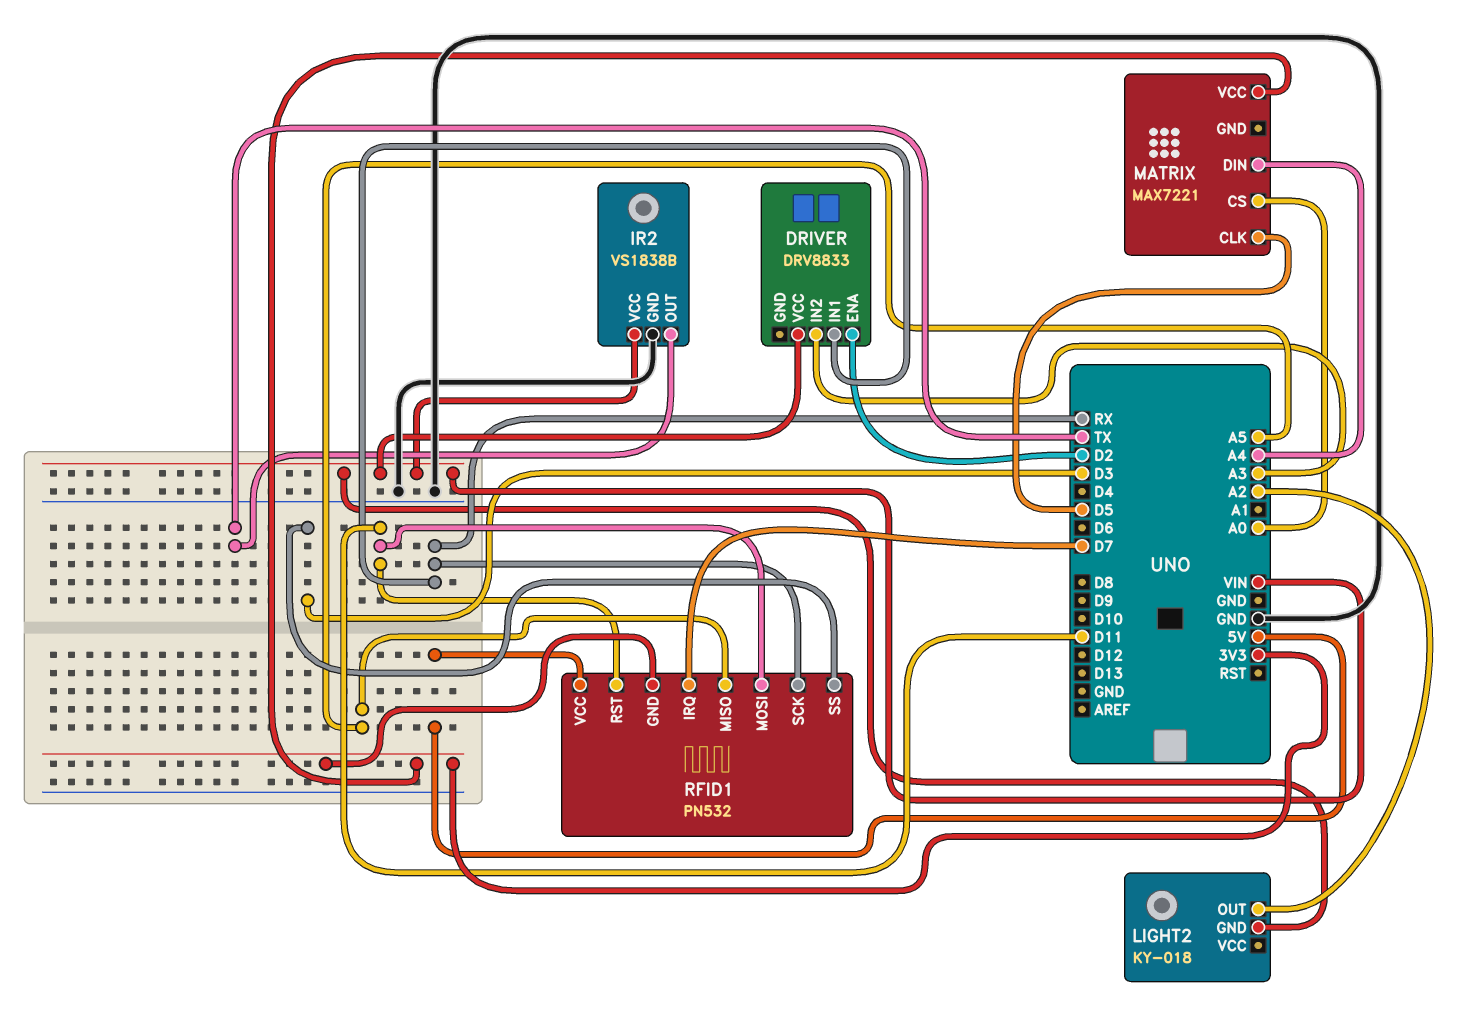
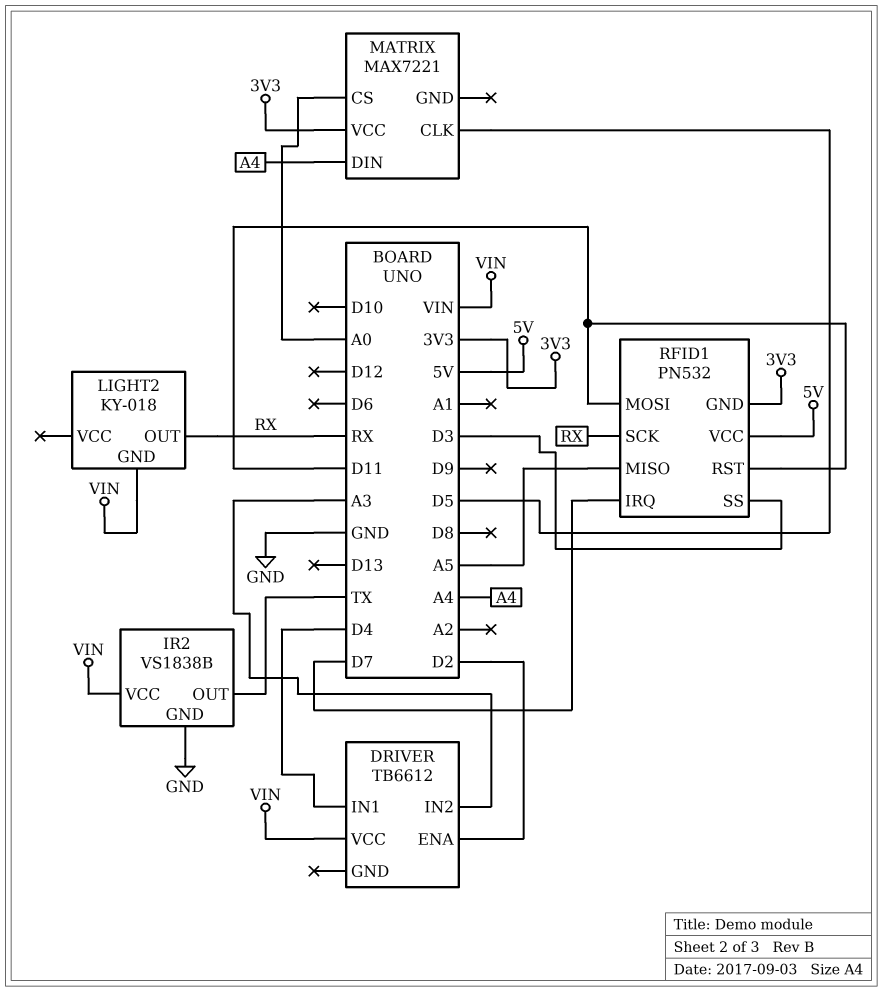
DRIVER: DRV8833 -> TB6612
DRIVER pin IN1: RX -> D4
LIGHT2 pin OUT: A2 -> RX

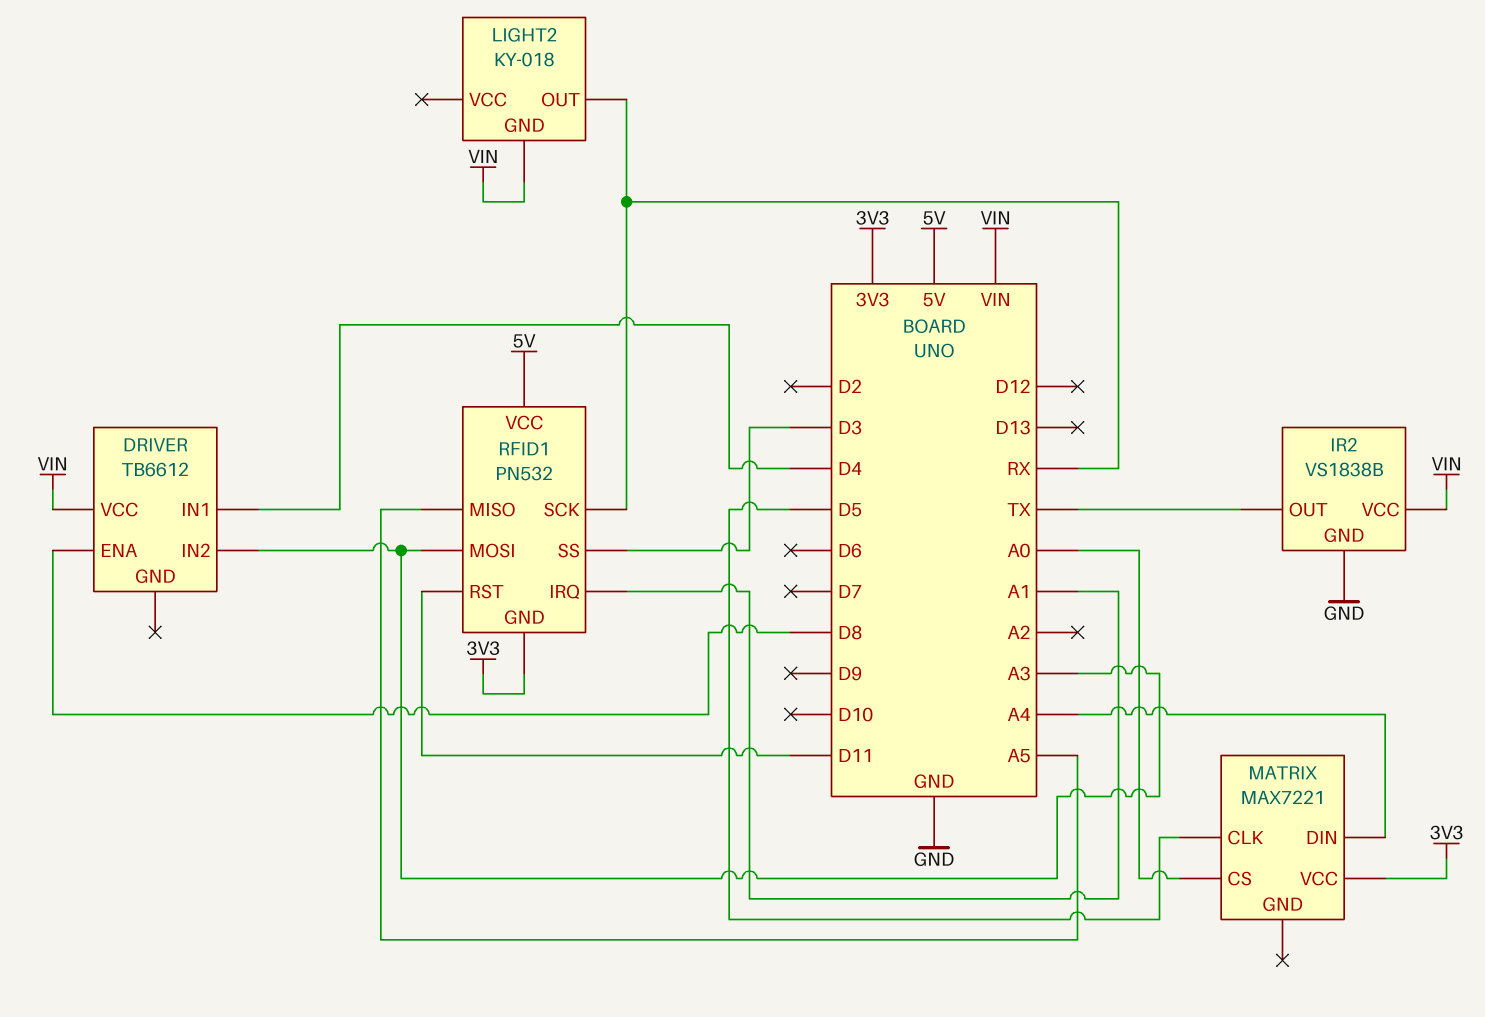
DRIVER pin ENA: D2 -> D8
RFID1 pin IRQ: D7 -> A1
RFID1 pin MOSI: D11 -> A3

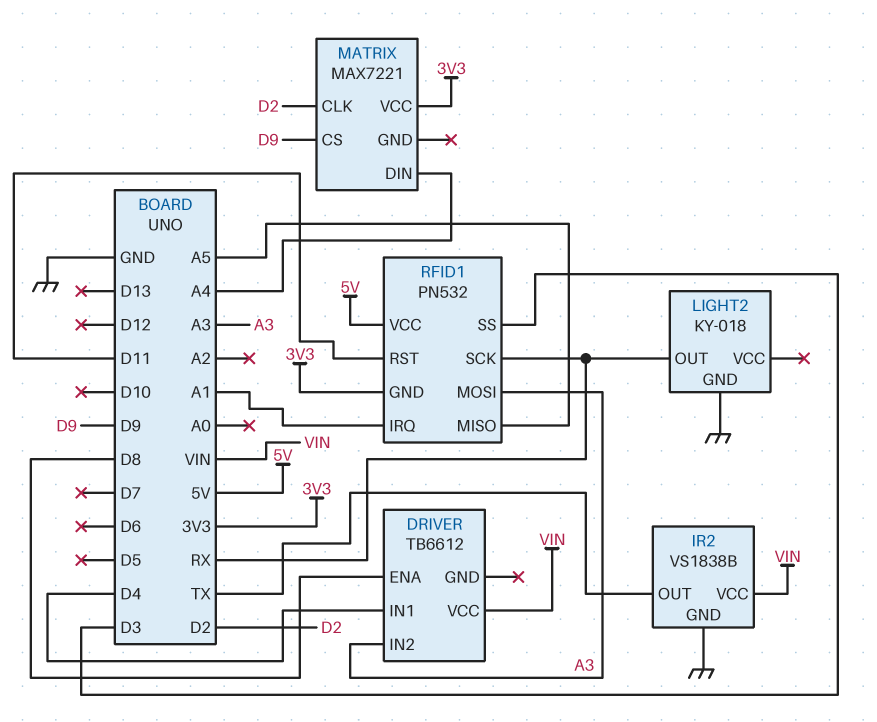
LIGHT2 pin GND: VIN -> GND
MATRIX pin CLK: D5 -> D2
MATRIX pin CS: A0 -> D9

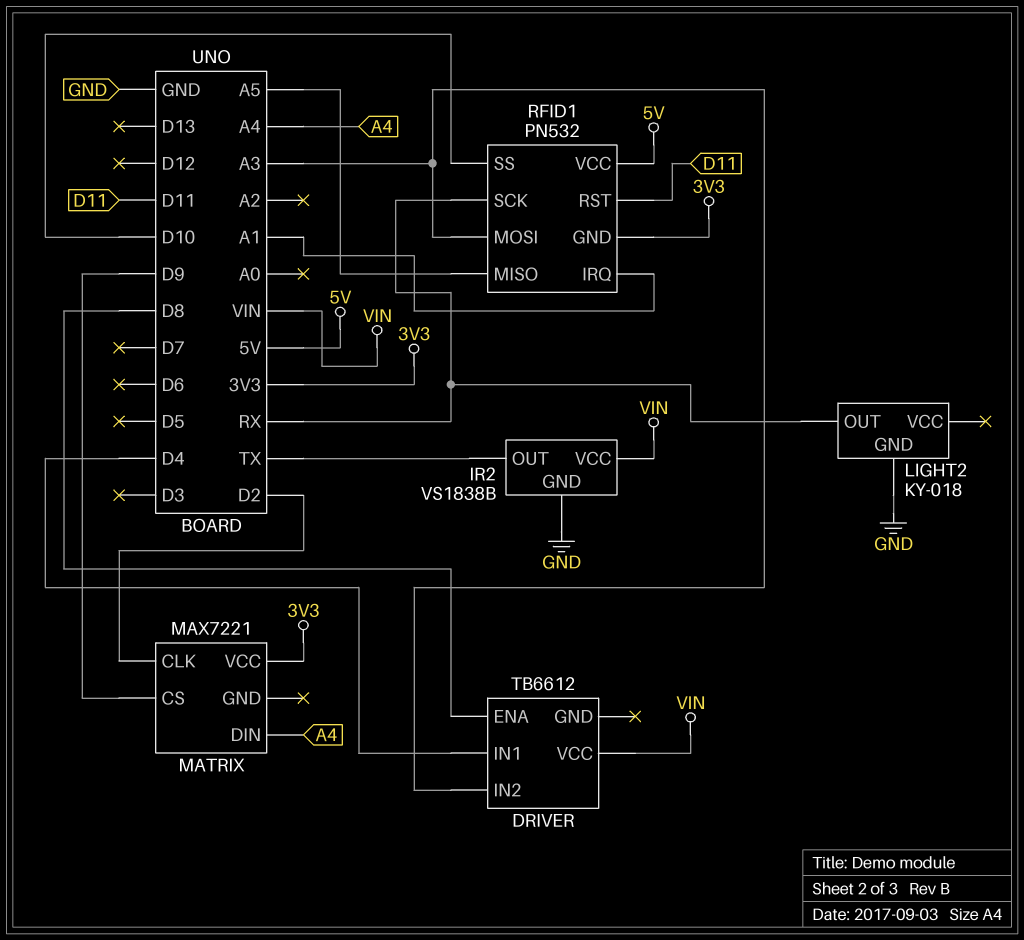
RFID1 pin SS: D3 -> D10

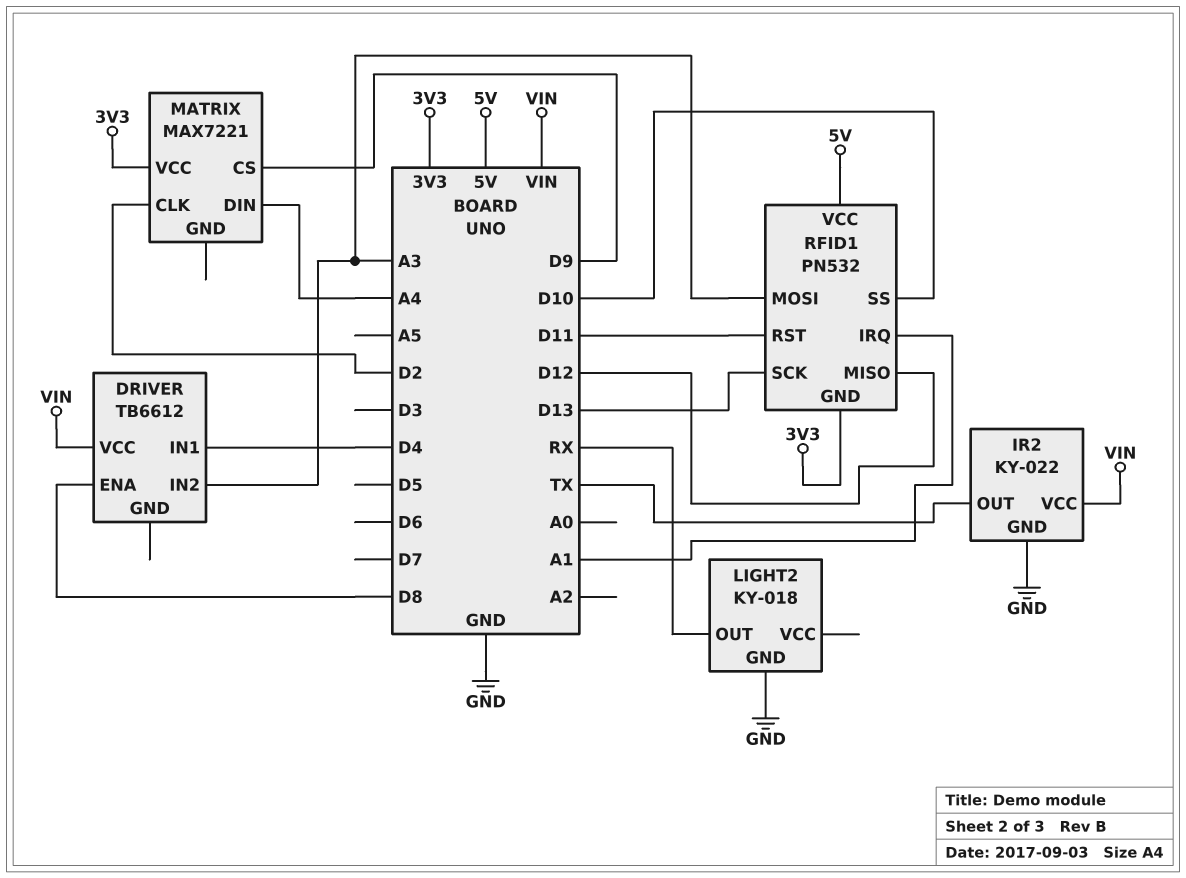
IR2: VS1838B -> KY-022
RFID1 pin MISO: A5 -> D12
RFID1 pin SCK: RX -> D13

